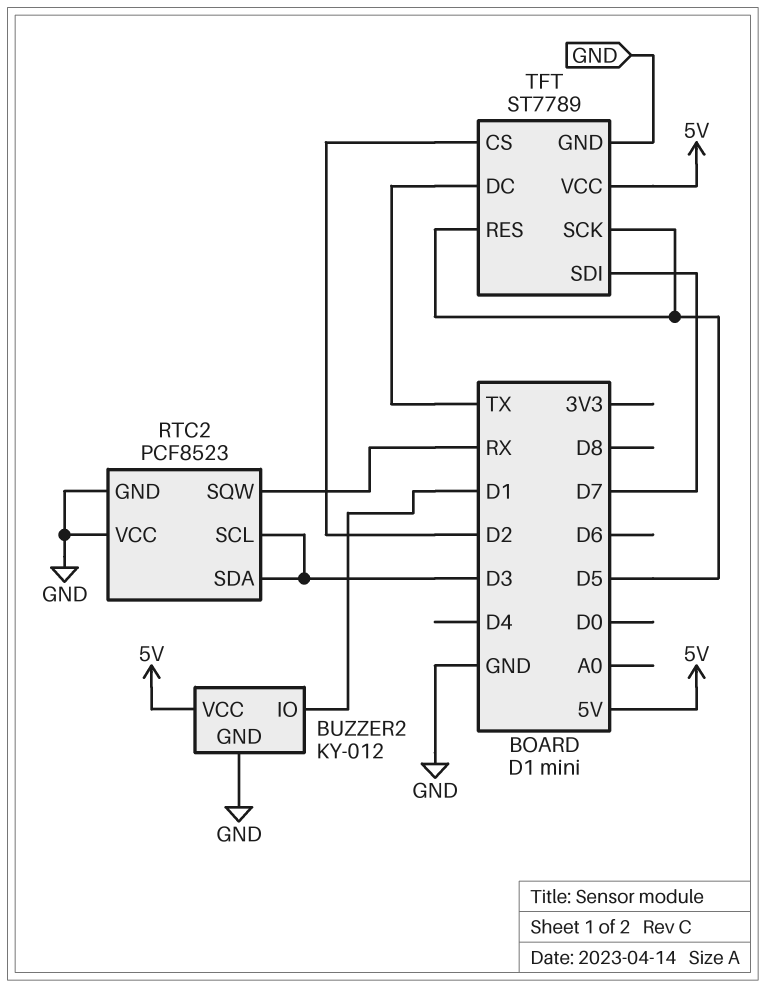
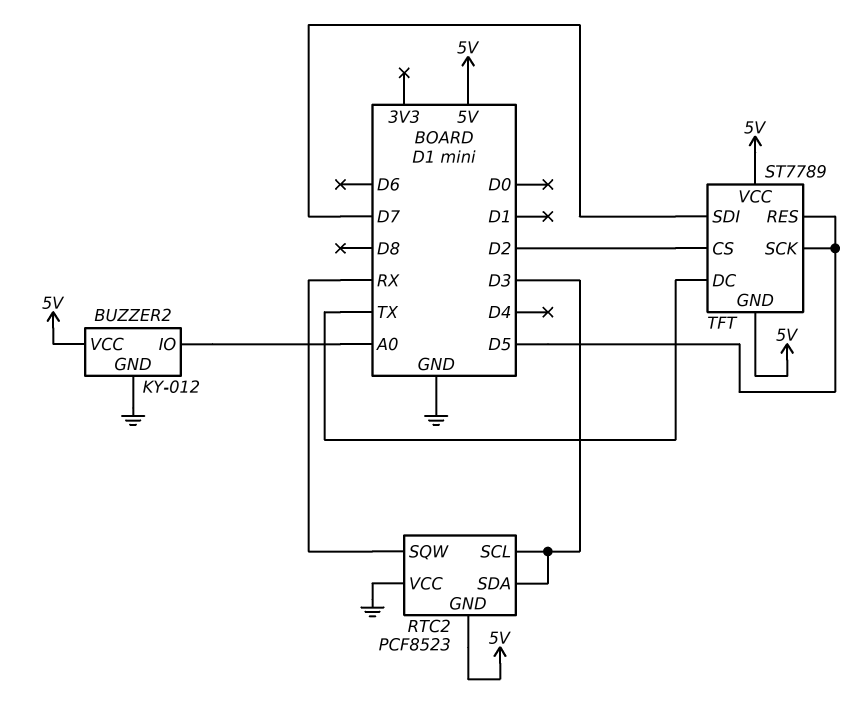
BUZZER2 pin IO: D1 -> A0
RTC2 pin GND: GND -> 5V
TFT pin GND: GND -> 5V

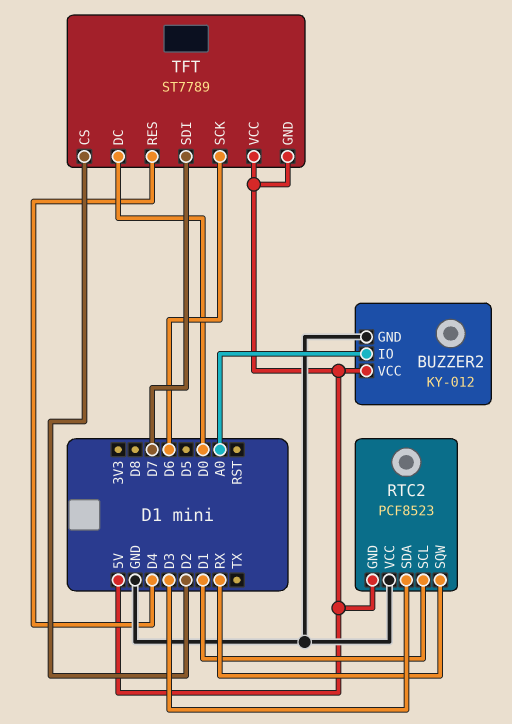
RTC2 pin SCL: D3 -> D1
TFT pin DC: TX -> D0
TFT pin RES: D5 -> D4
TFT pin SCK: D5 -> D6

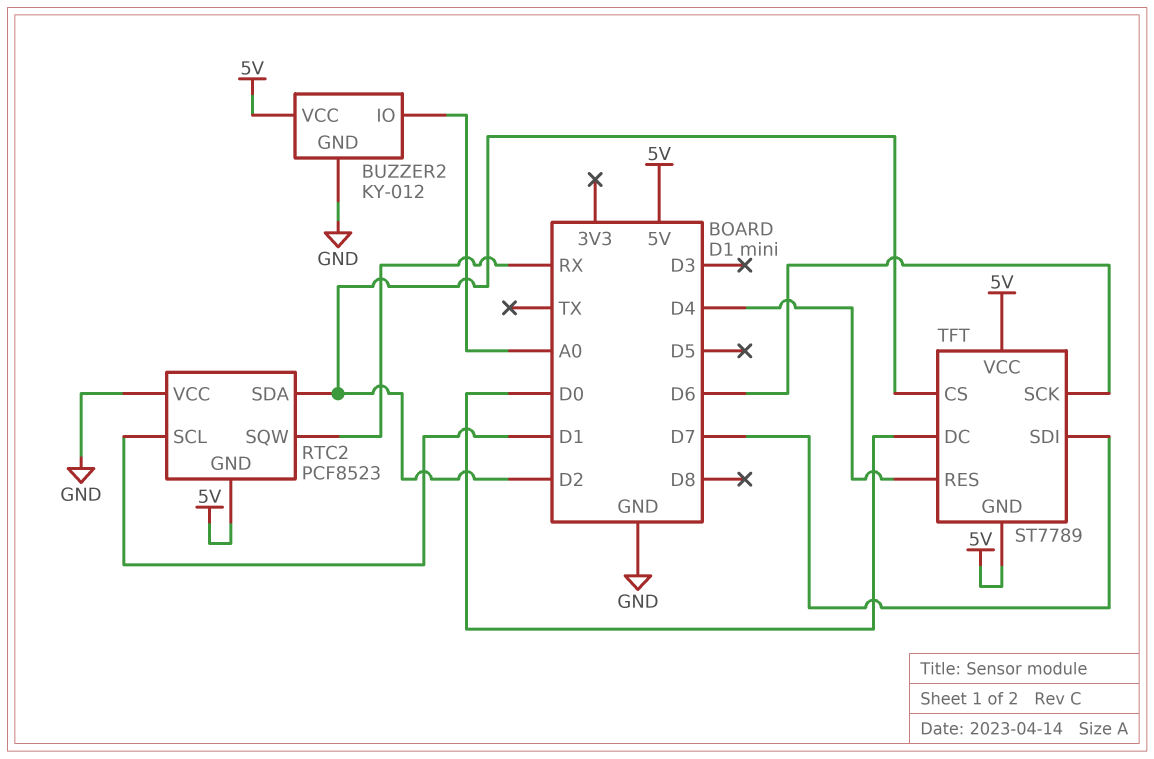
RTC2 pin SDA: D3 -> D2

